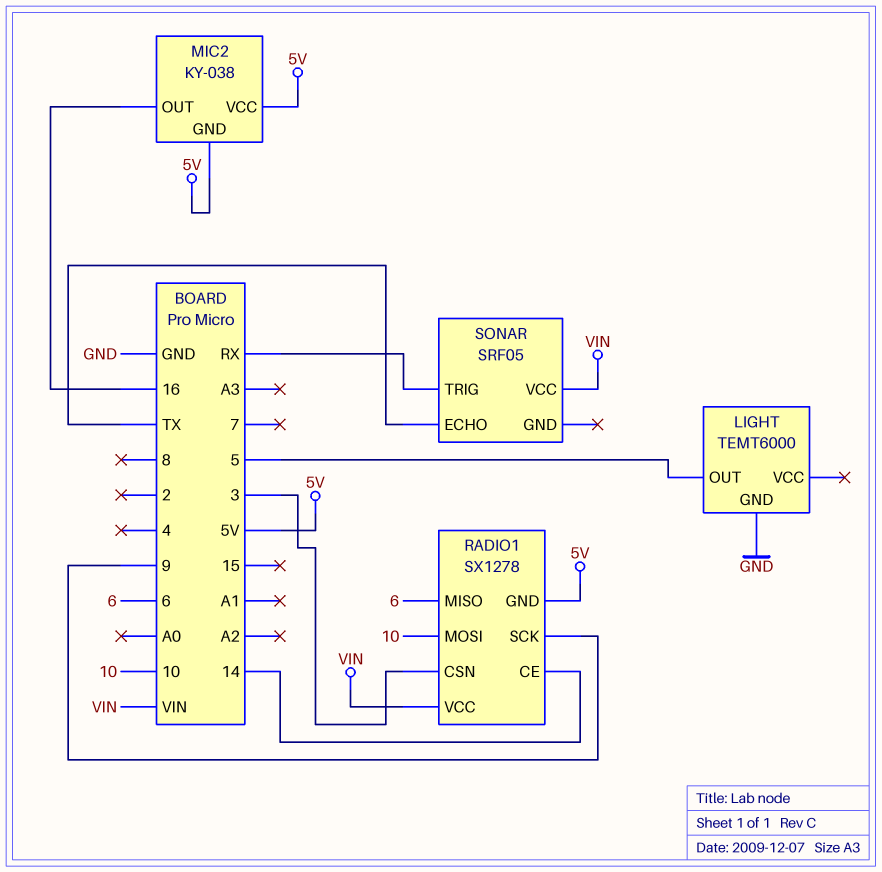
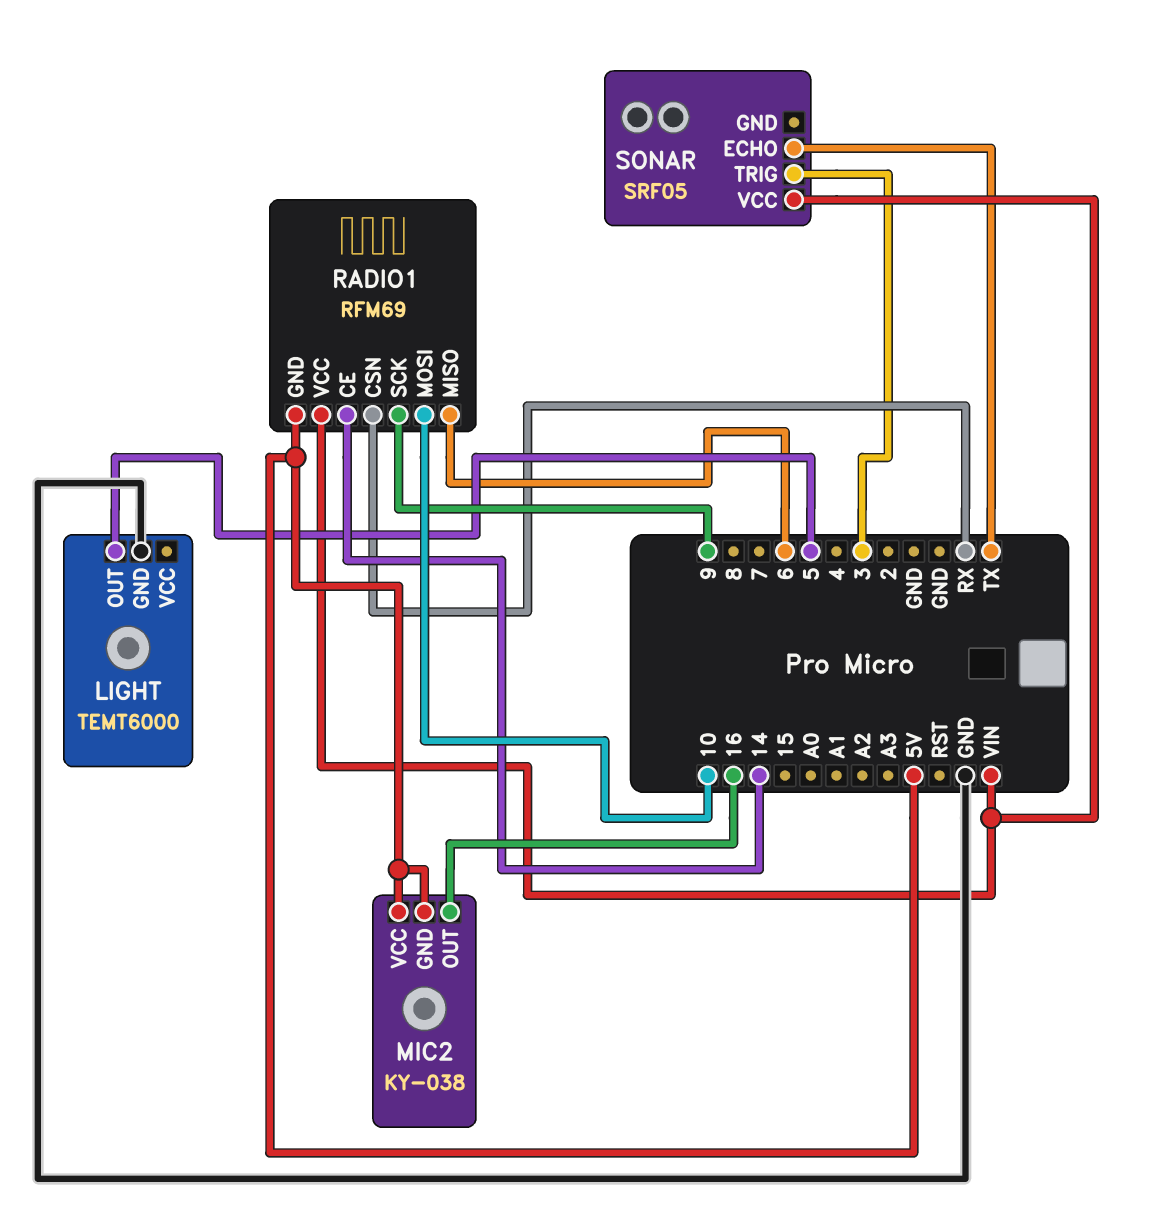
RADIO1: SX1278 -> RFM69
RADIO1 pin CSN: 3 -> RX
SONAR pin TRIG: RX -> 3

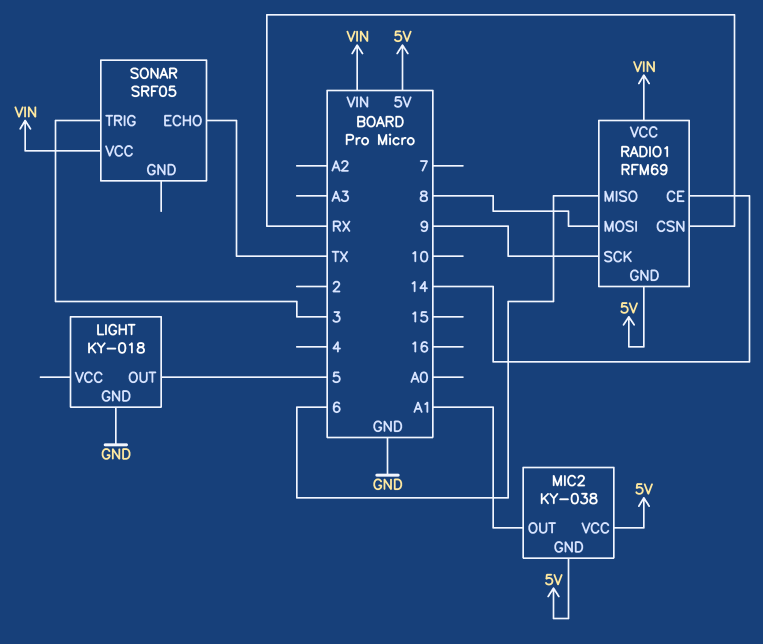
LIGHT: TEMT6000 -> KY-018
MIC2 pin OUT: 16 -> A1
RADIO1 pin MOSI: 10 -> 8

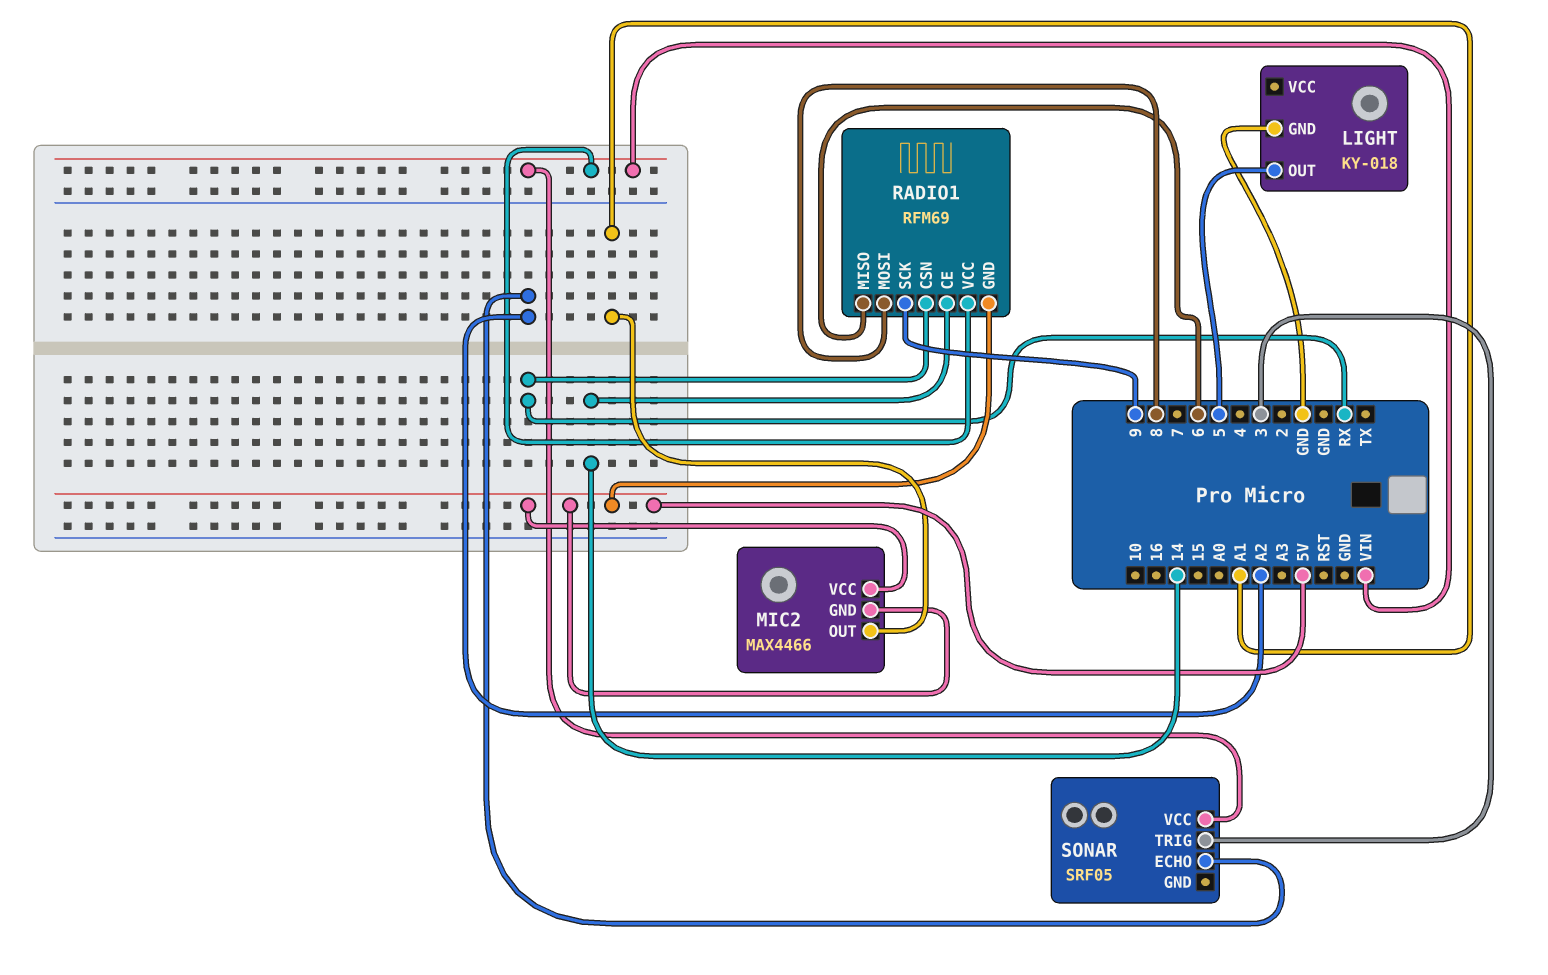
MIC2: KY-038 -> MAX4466
SONAR pin ECHO: TX -> A2

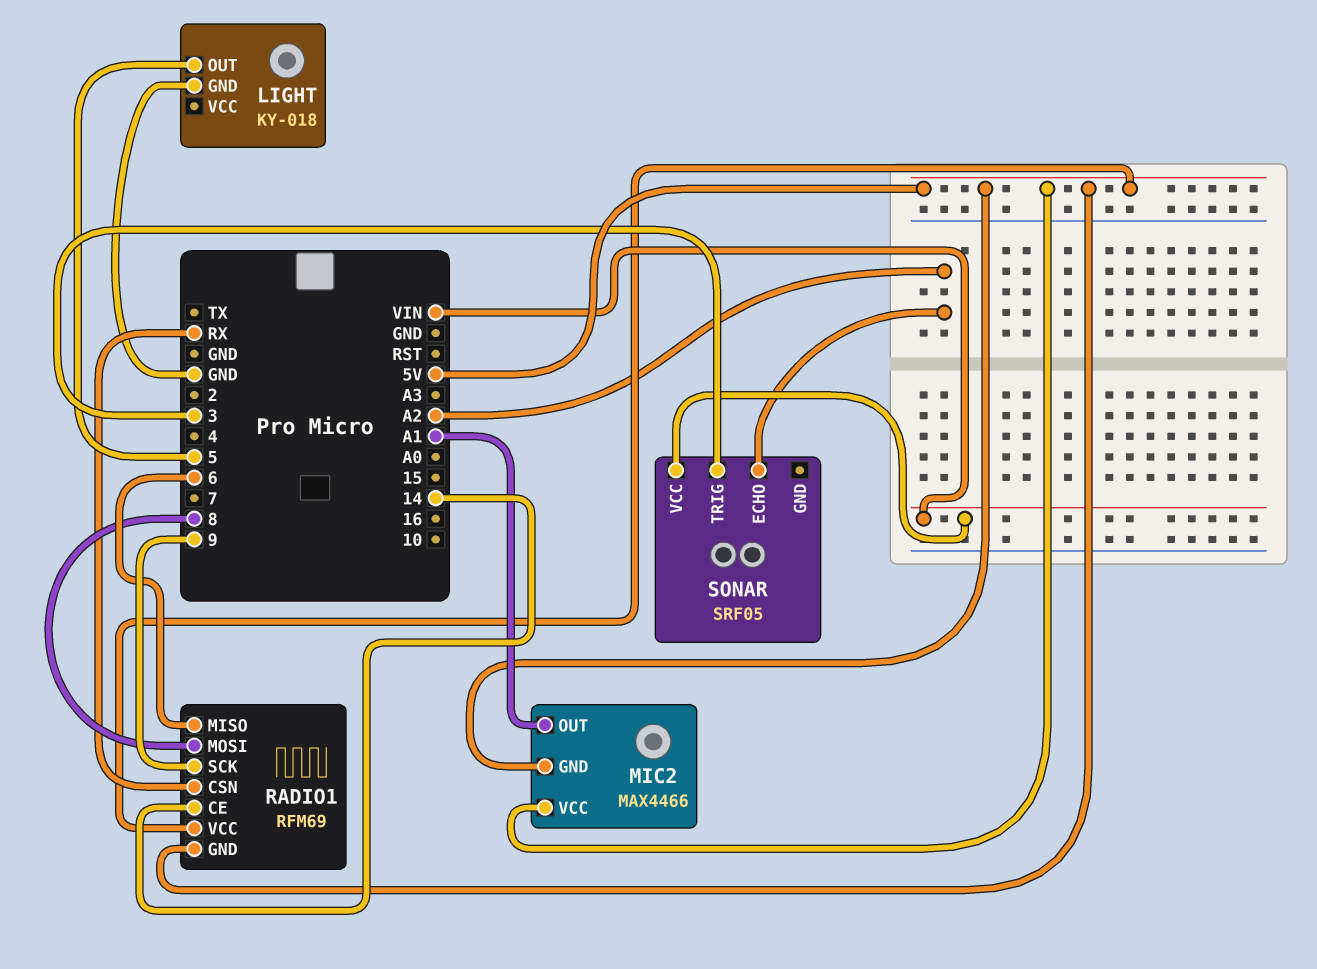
RADIO1 pin VCC: VIN -> 5V

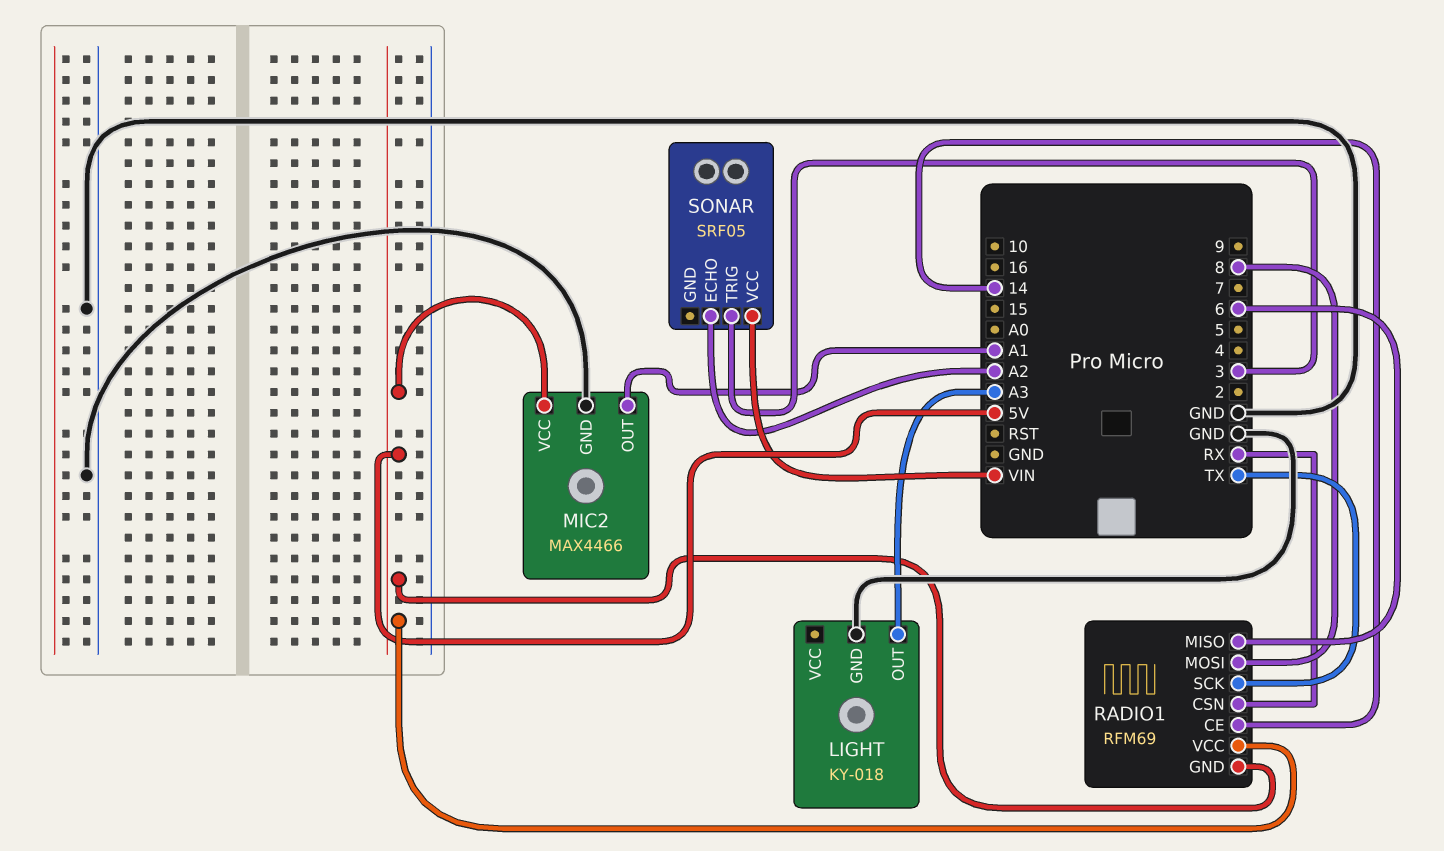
LIGHT pin OUT: 5 -> A3
MIC2 pin GND: 5V -> GND
RADIO1 pin SCK: 9 -> TX

